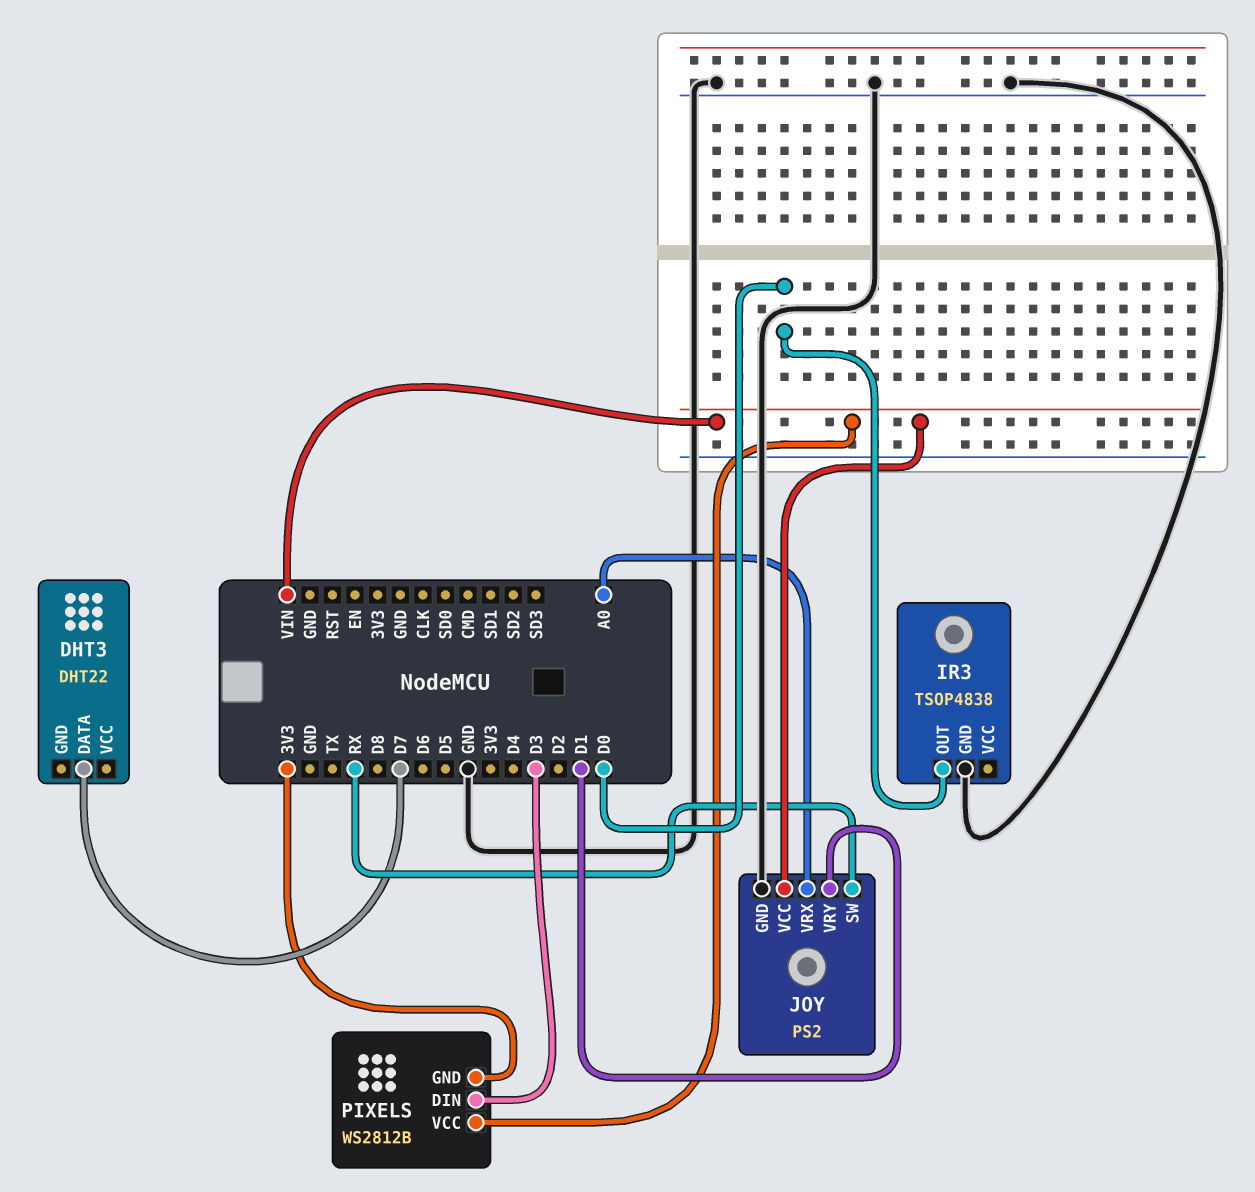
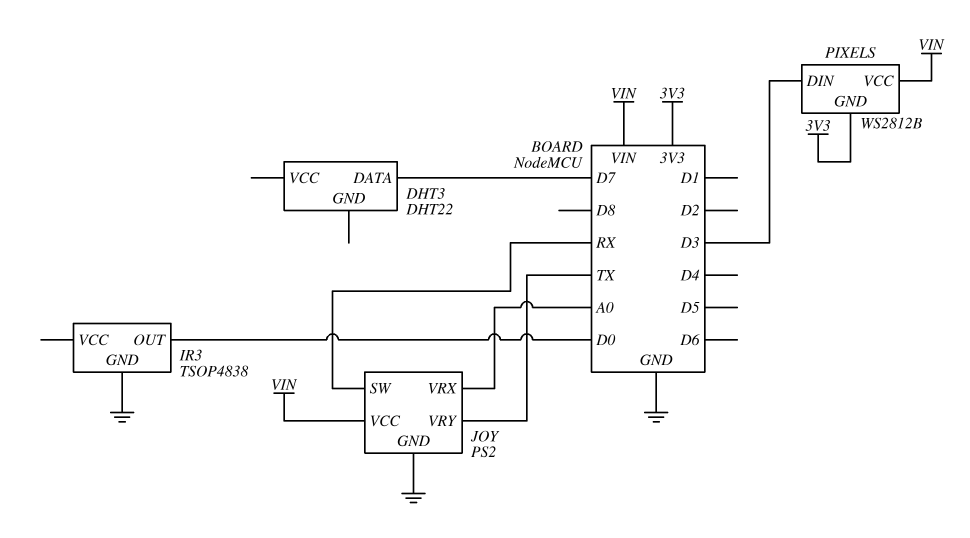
JOY pin VRY: D1 -> TX

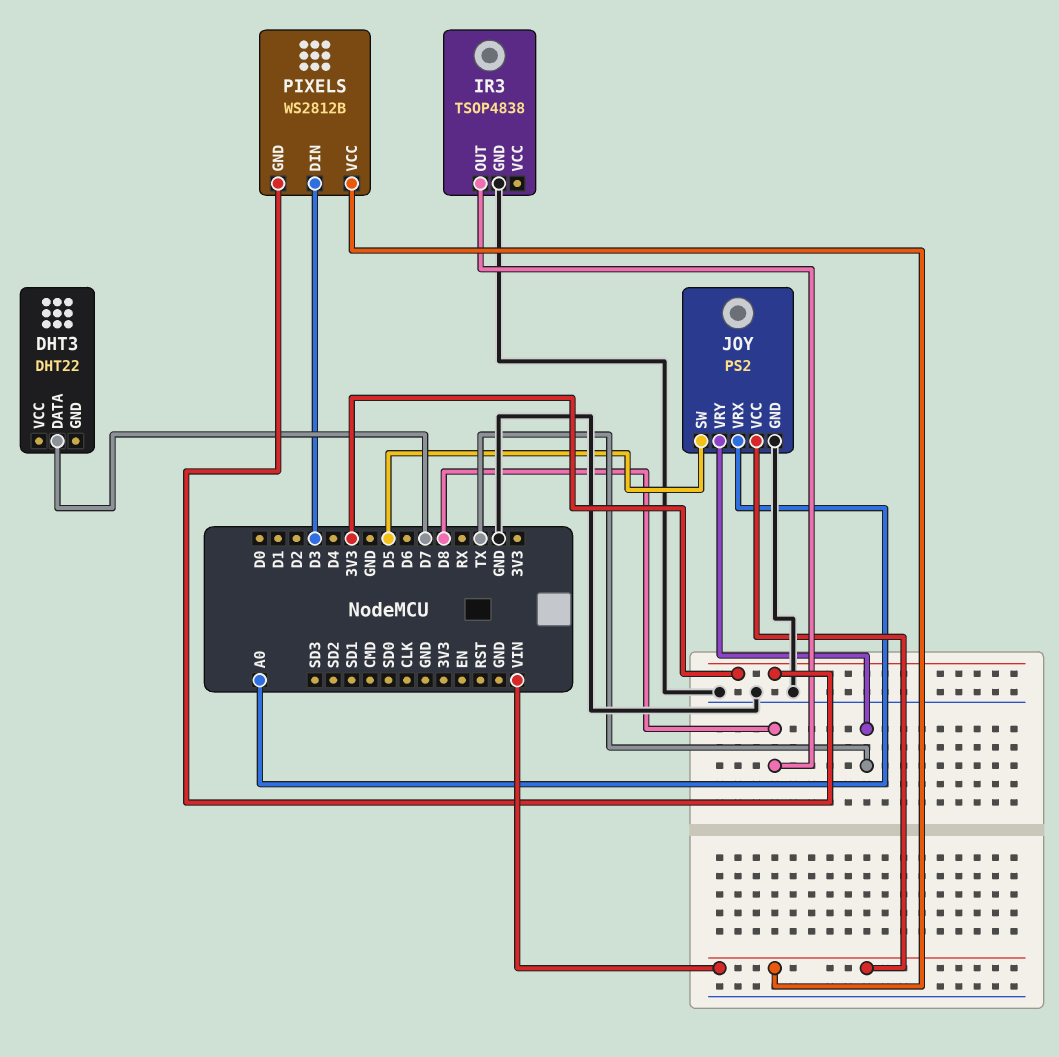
IR3 pin OUT: D0 -> D8
JOY pin SW: RX -> D5

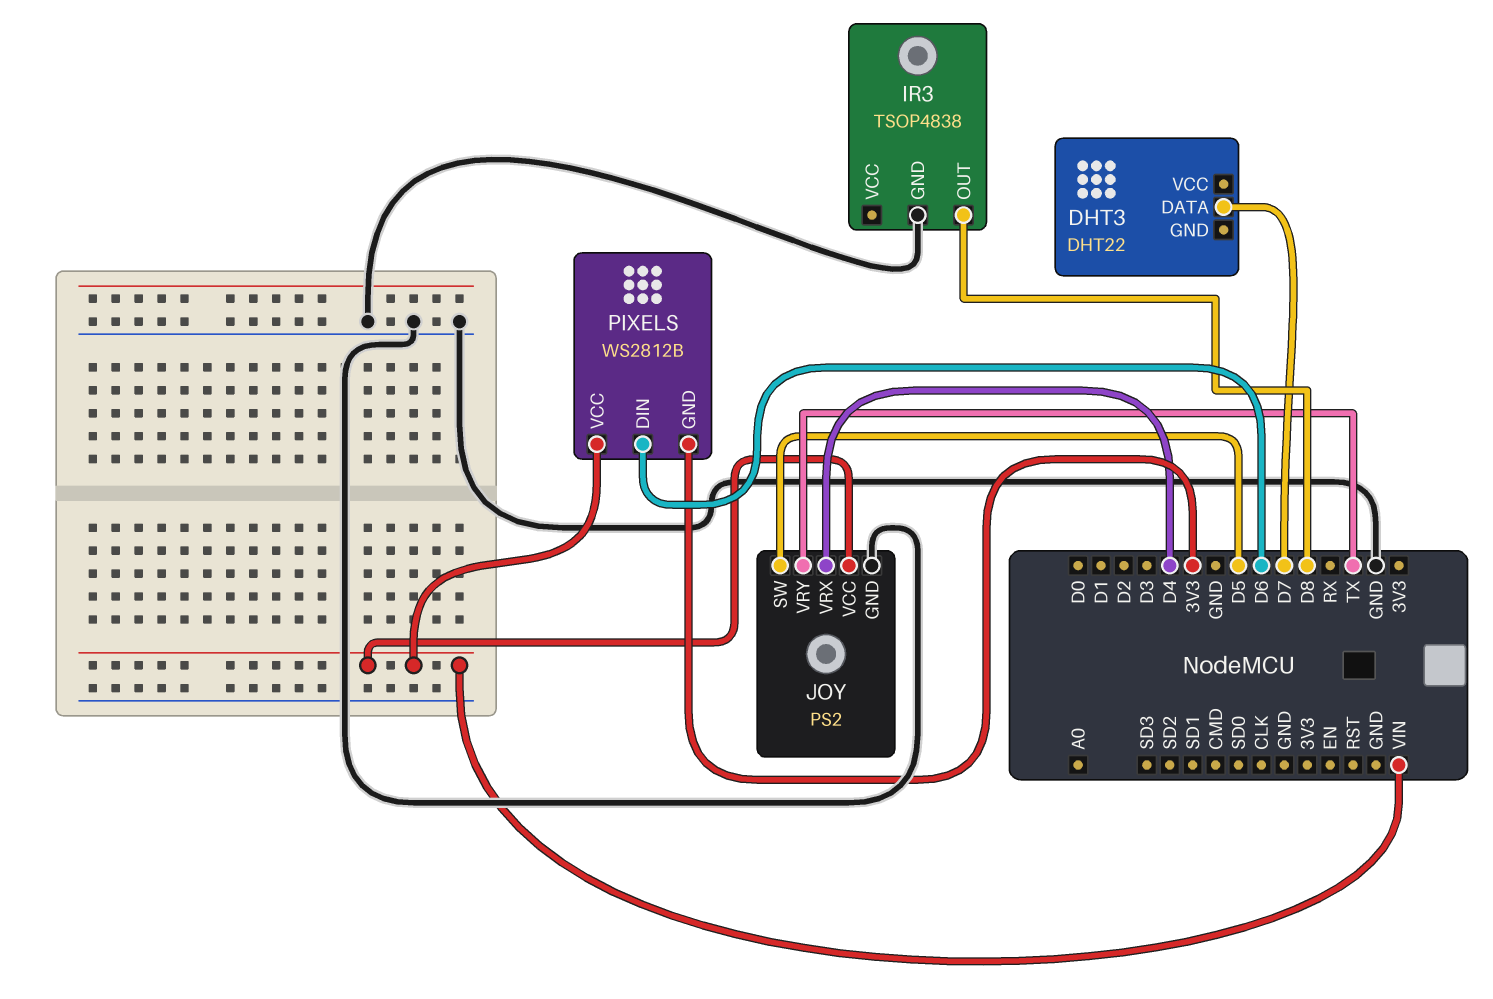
JOY pin VRX: A0 -> D4
PIXELS pin DIN: D3 -> D6

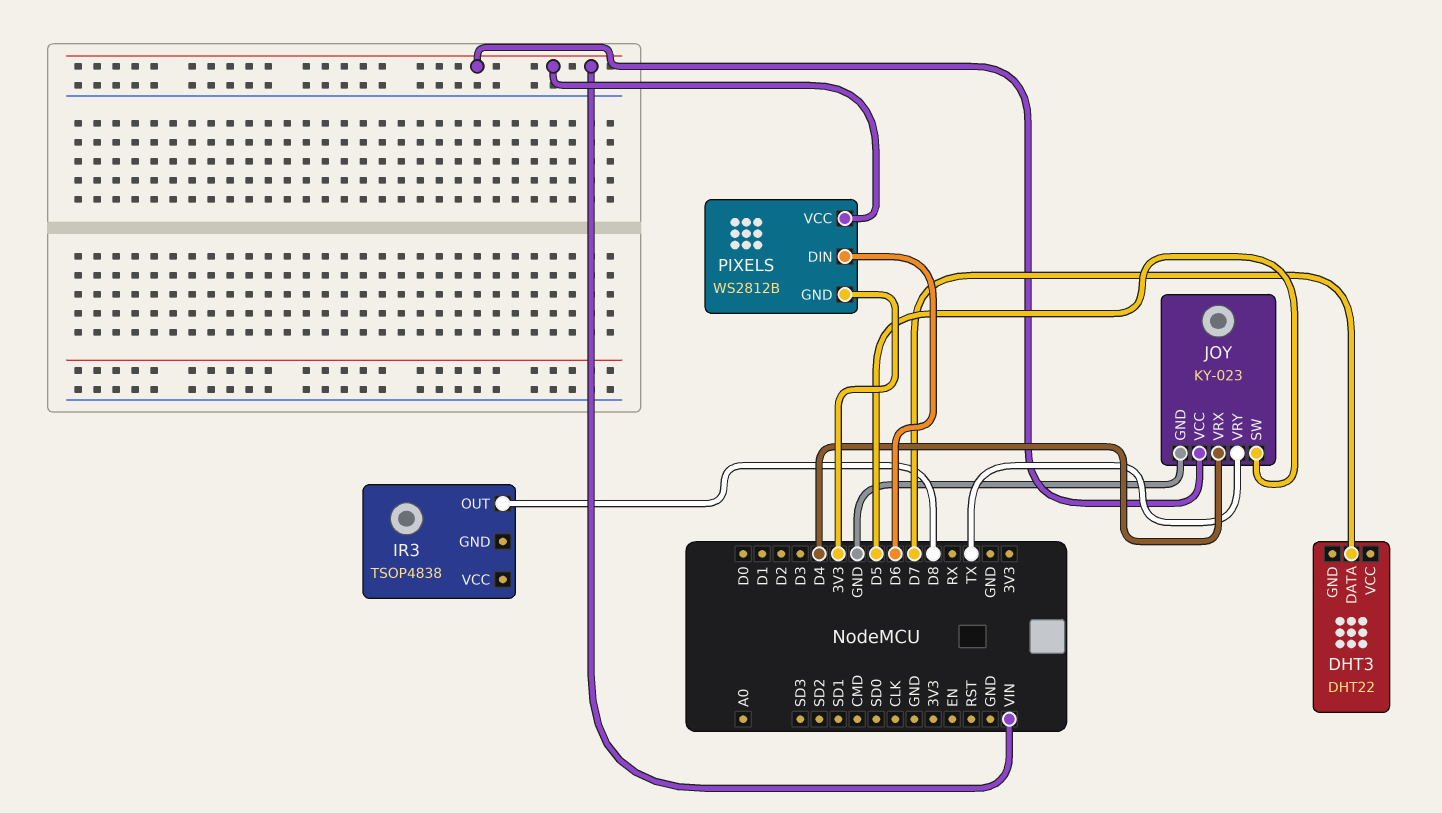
IR3 pin GND: GND -> none
JOY: PS2 -> KY-023

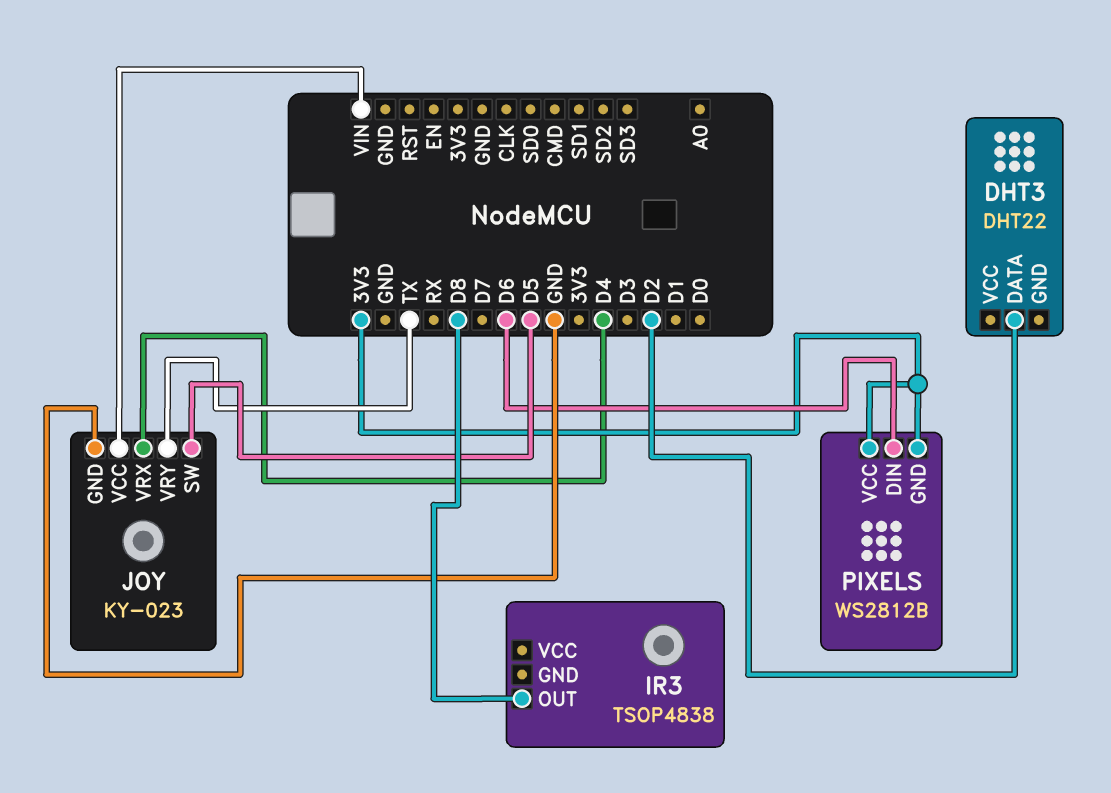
DHT3 pin DATA: D7 -> D2
PIXELS pin VCC: VIN -> 3V3

